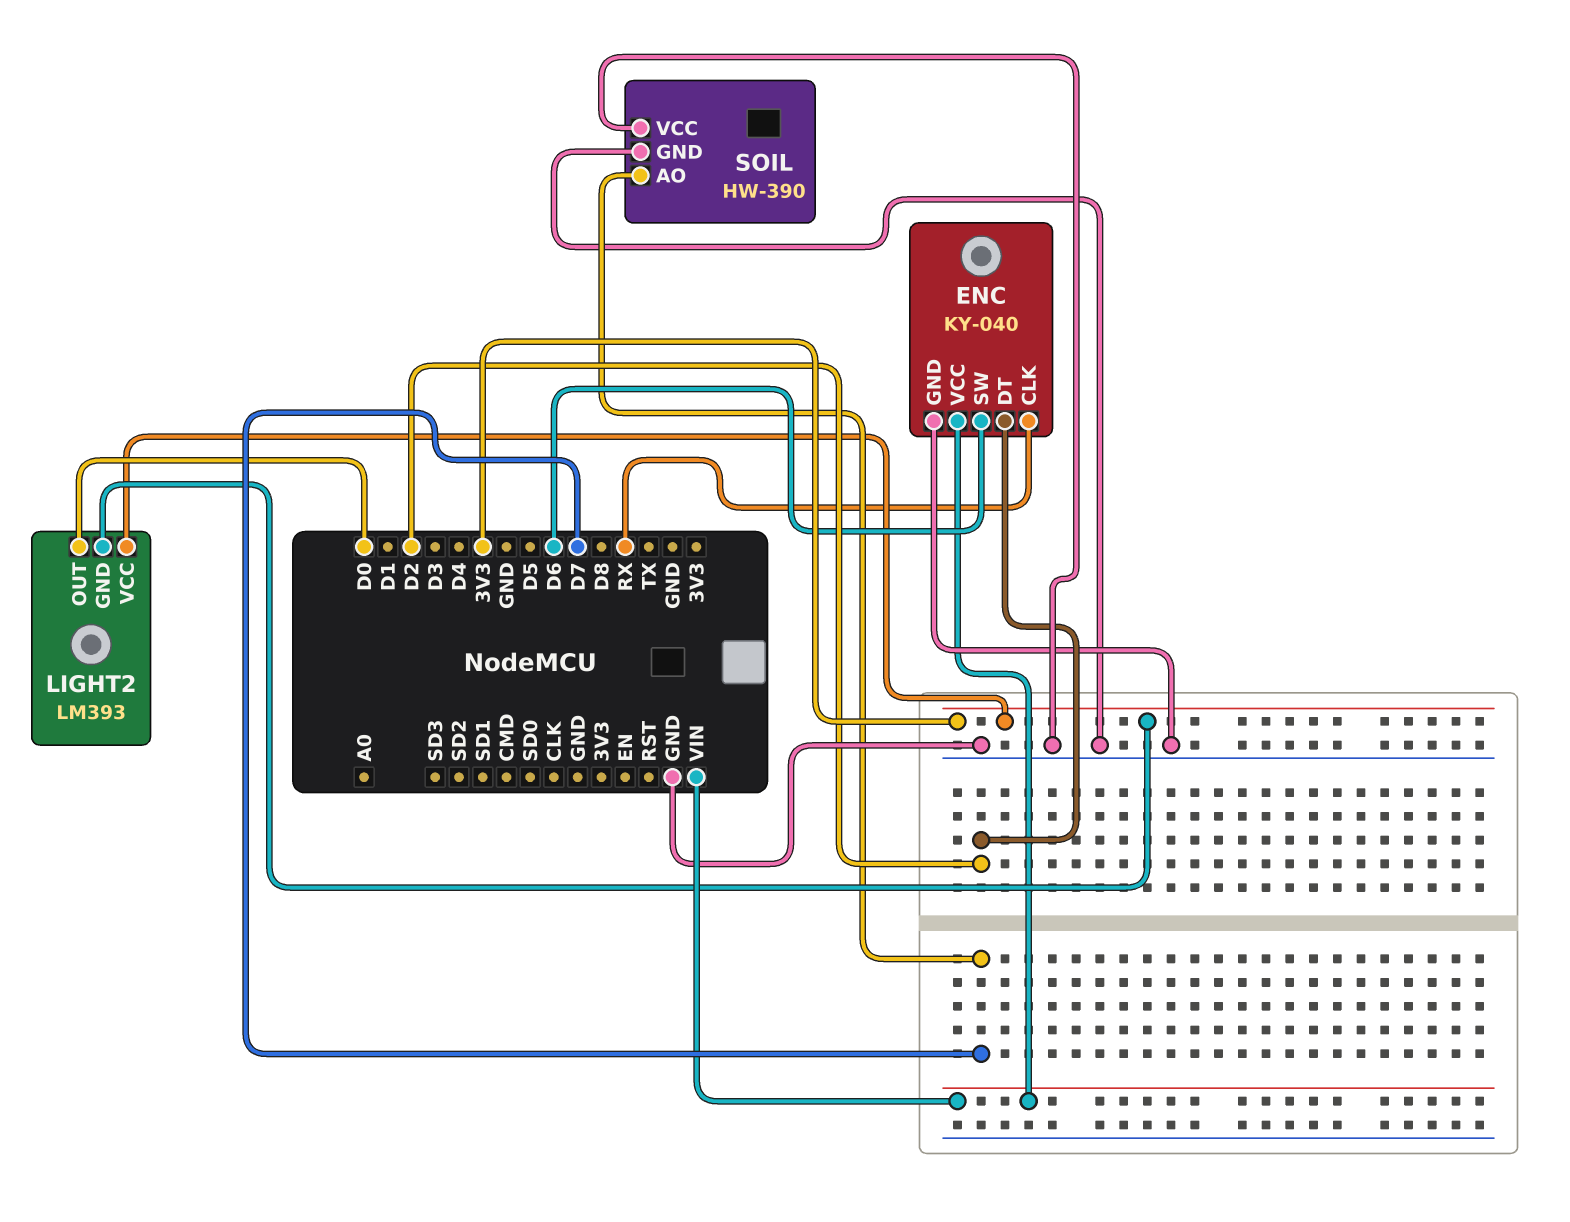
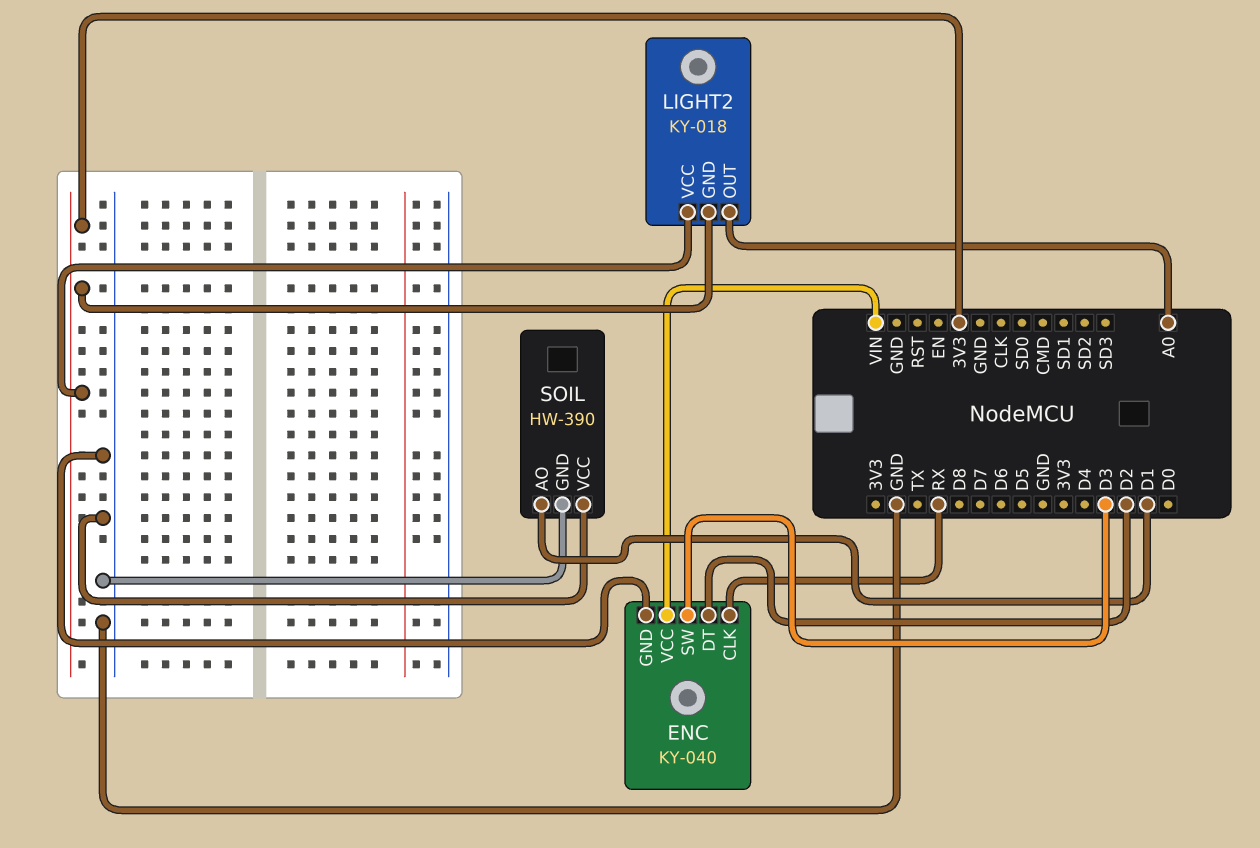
ENC pin SW: D6 -> D3
LIGHT2: LM393 -> KY-018
LIGHT2 pin OUT: D0 -> A0
SOIL pin AO: D7 -> D1

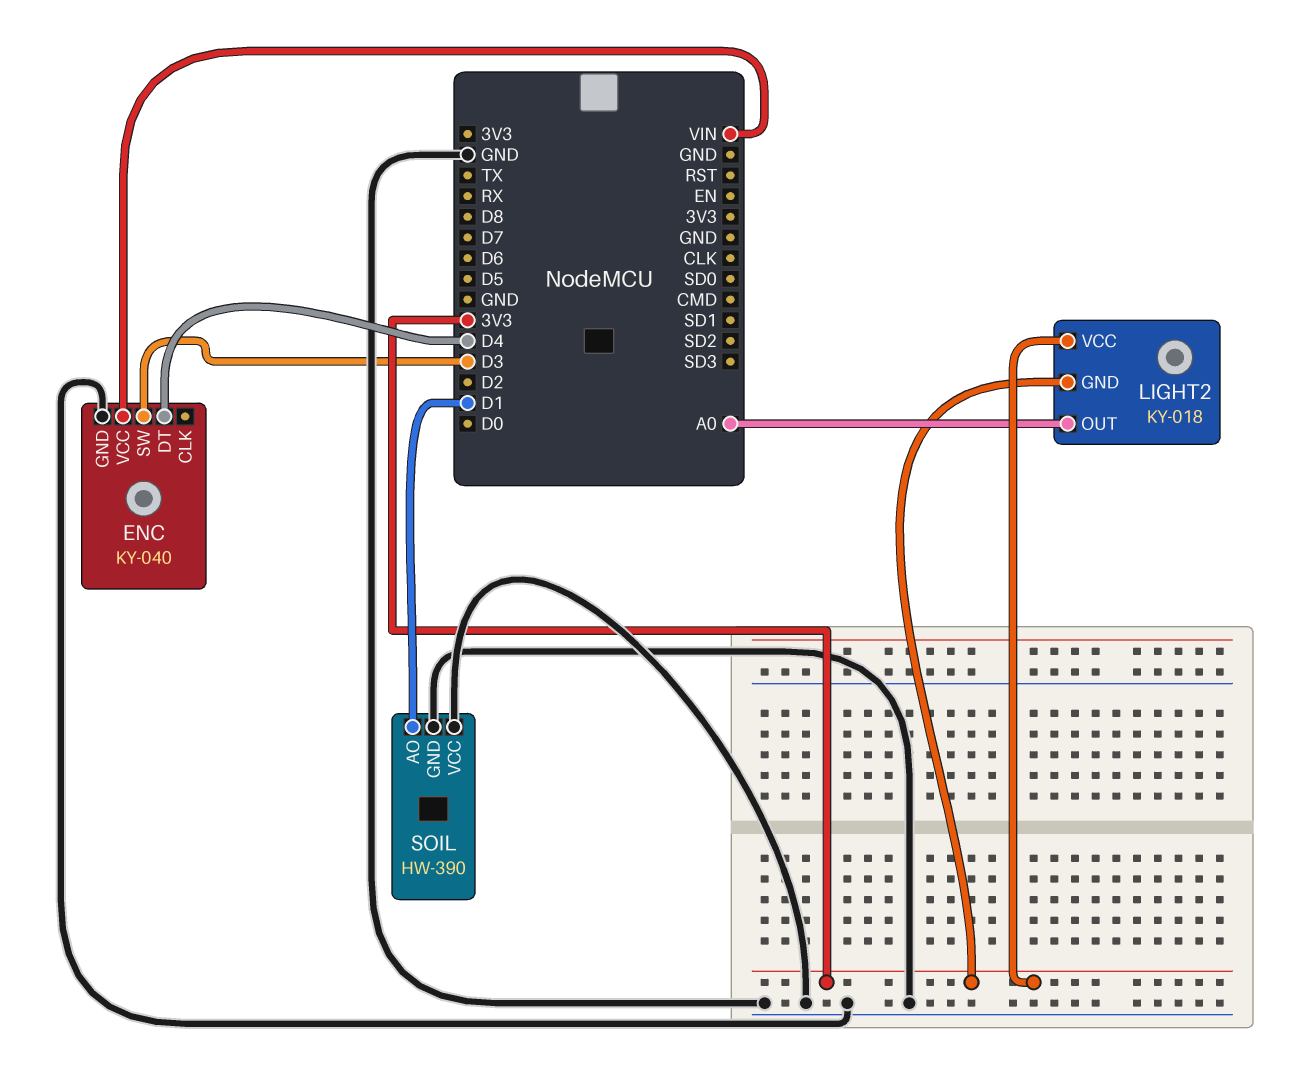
ENC pin CLK: RX -> none
ENC pin DT: D2 -> D4

